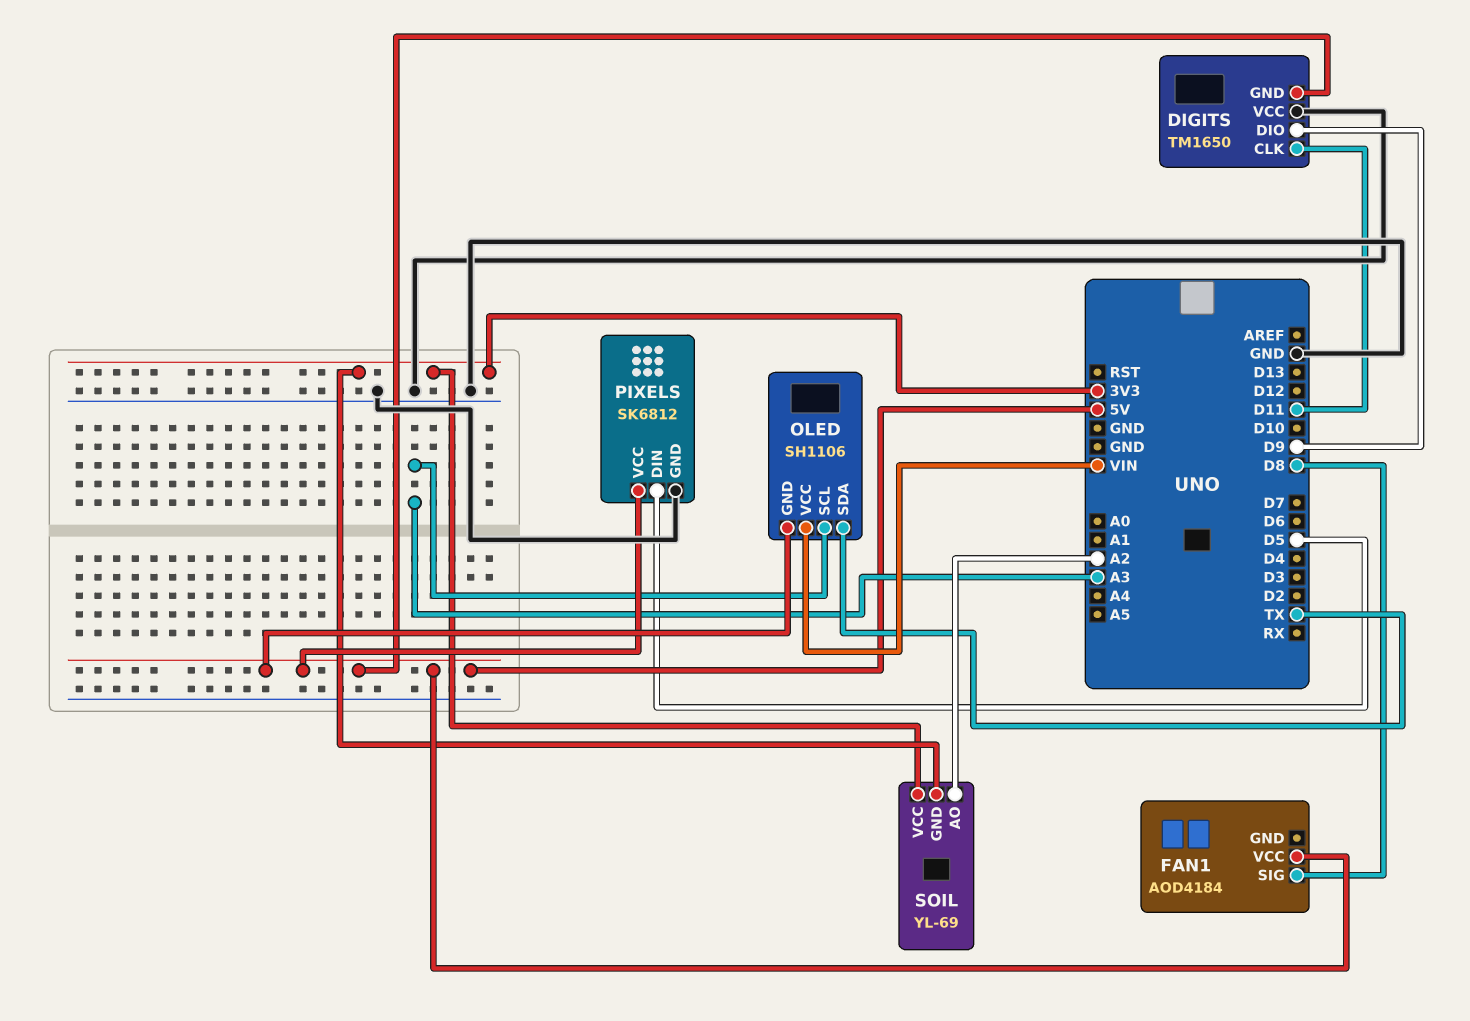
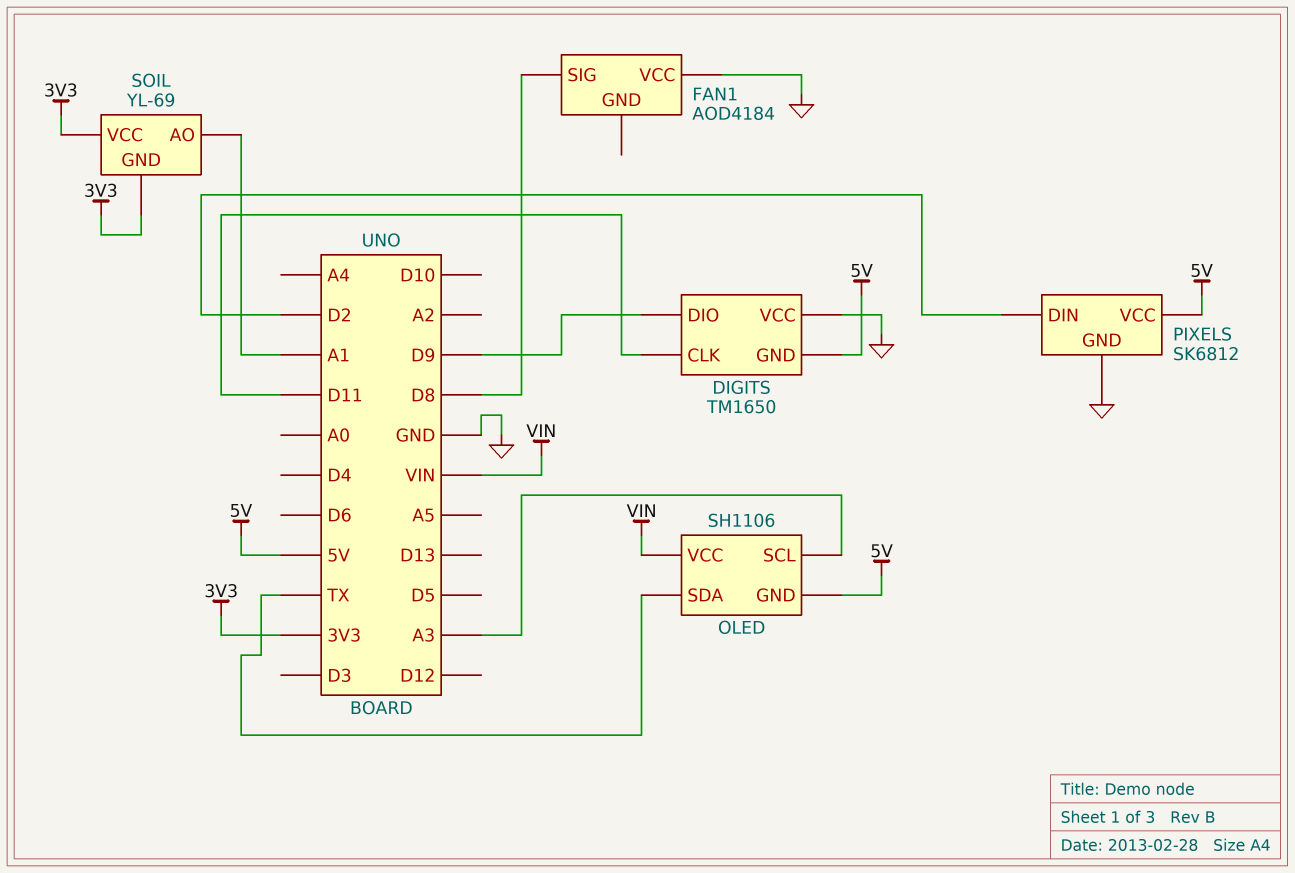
FAN1 pin VCC: 5V -> GND
PIXELS pin DIN: D5 -> D2
SOIL pin AO: A2 -> A1

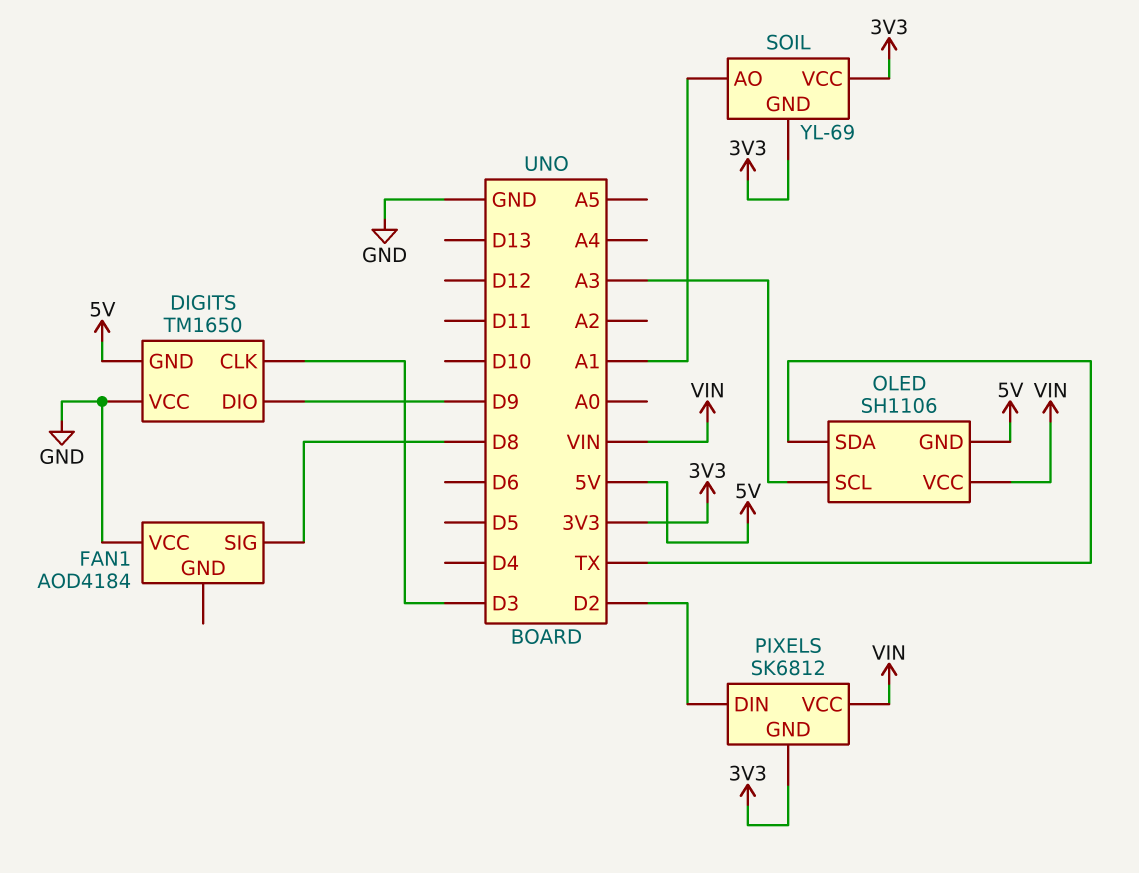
DIGITS pin CLK: D11 -> D3
PIXELS pin GND: GND -> 3V3
PIXELS pin VCC: 5V -> VIN

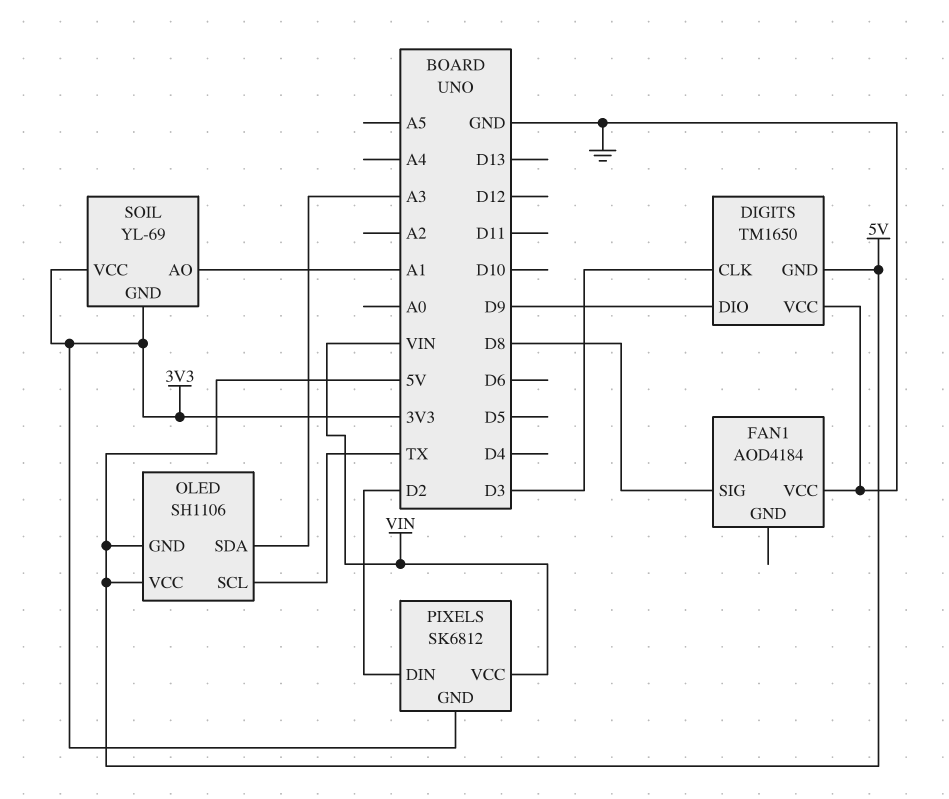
OLED pin SCL: A3 -> TX
OLED pin SDA: TX -> A3
OLED pin VCC: VIN -> 5V

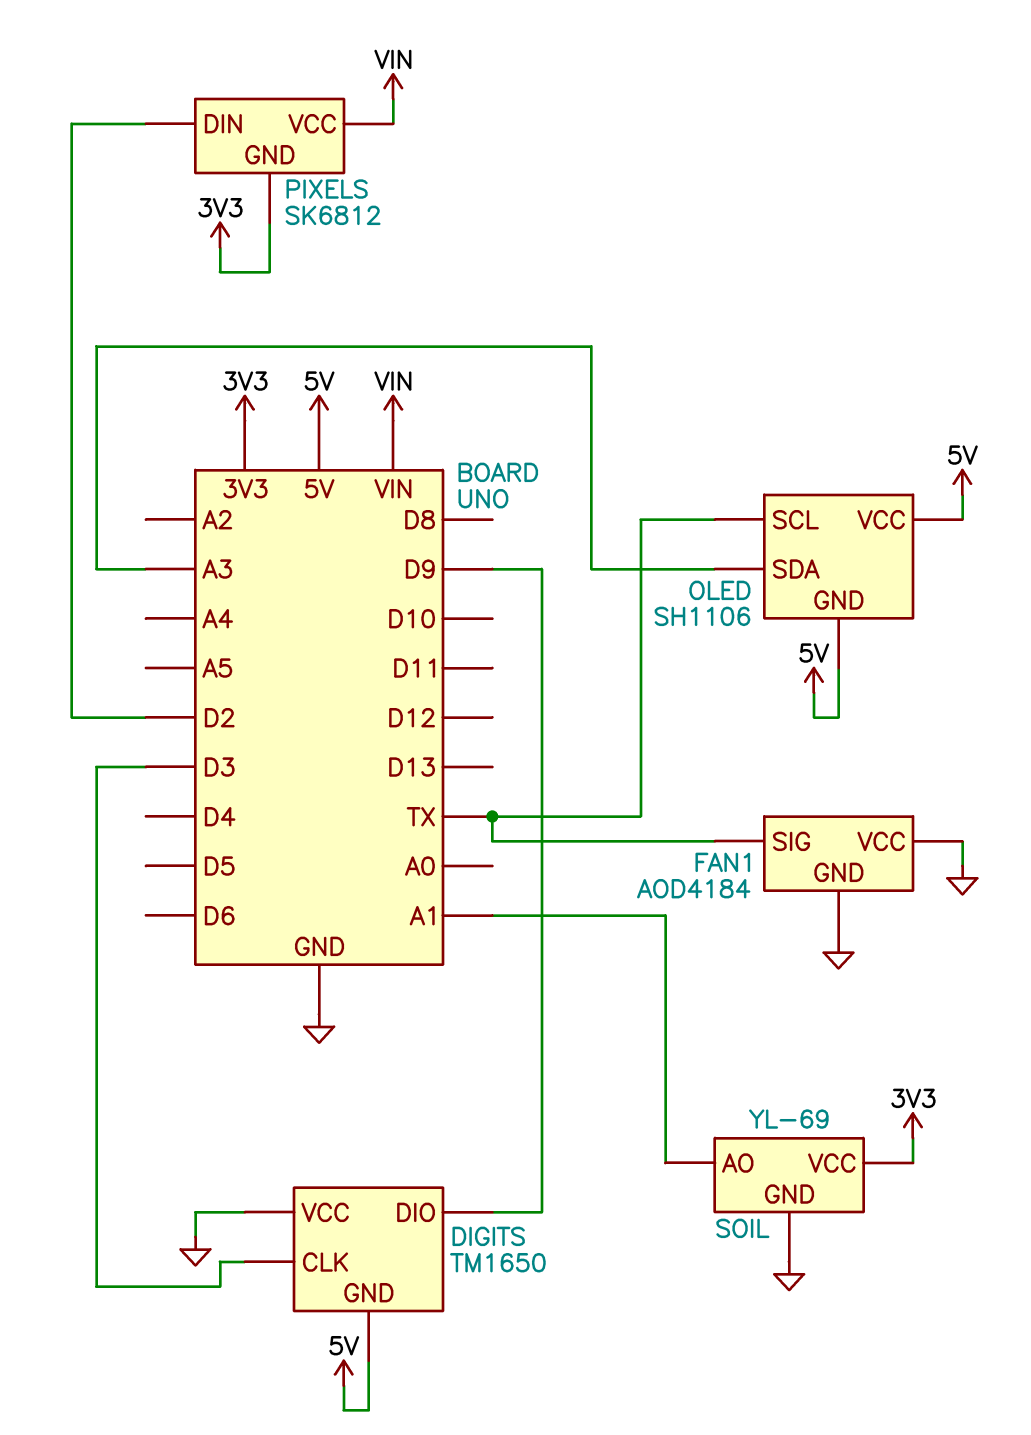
FAN1 pin GND: none -> GND
FAN1 pin SIG: D8 -> TX
SOIL pin GND: 3V3 -> GND

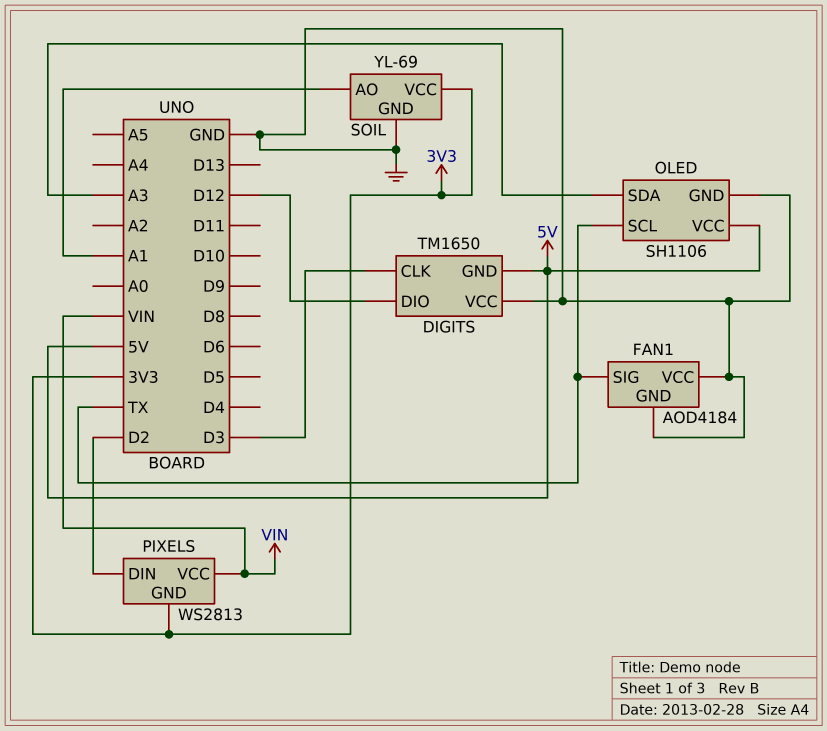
DIGITS pin DIO: D9 -> D12
OLED pin GND: 5V -> GND
PIXELS: SK6812 -> WS2813

